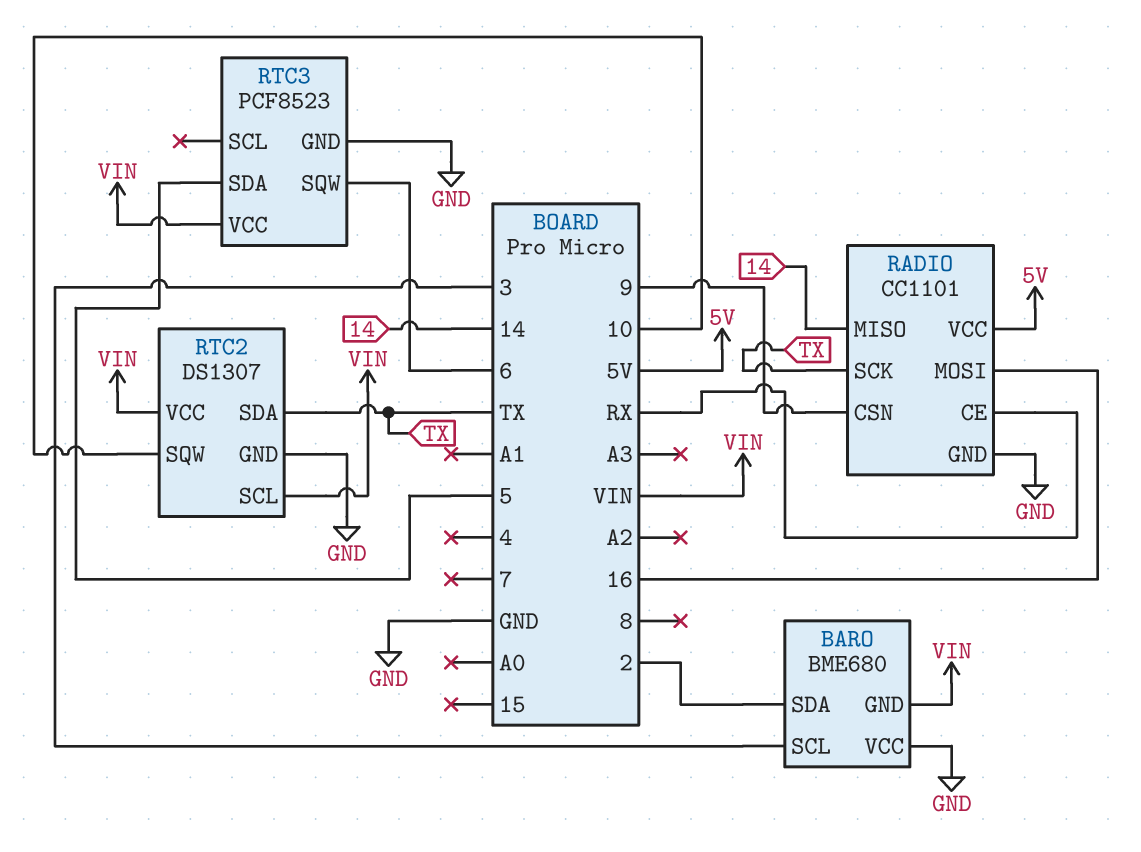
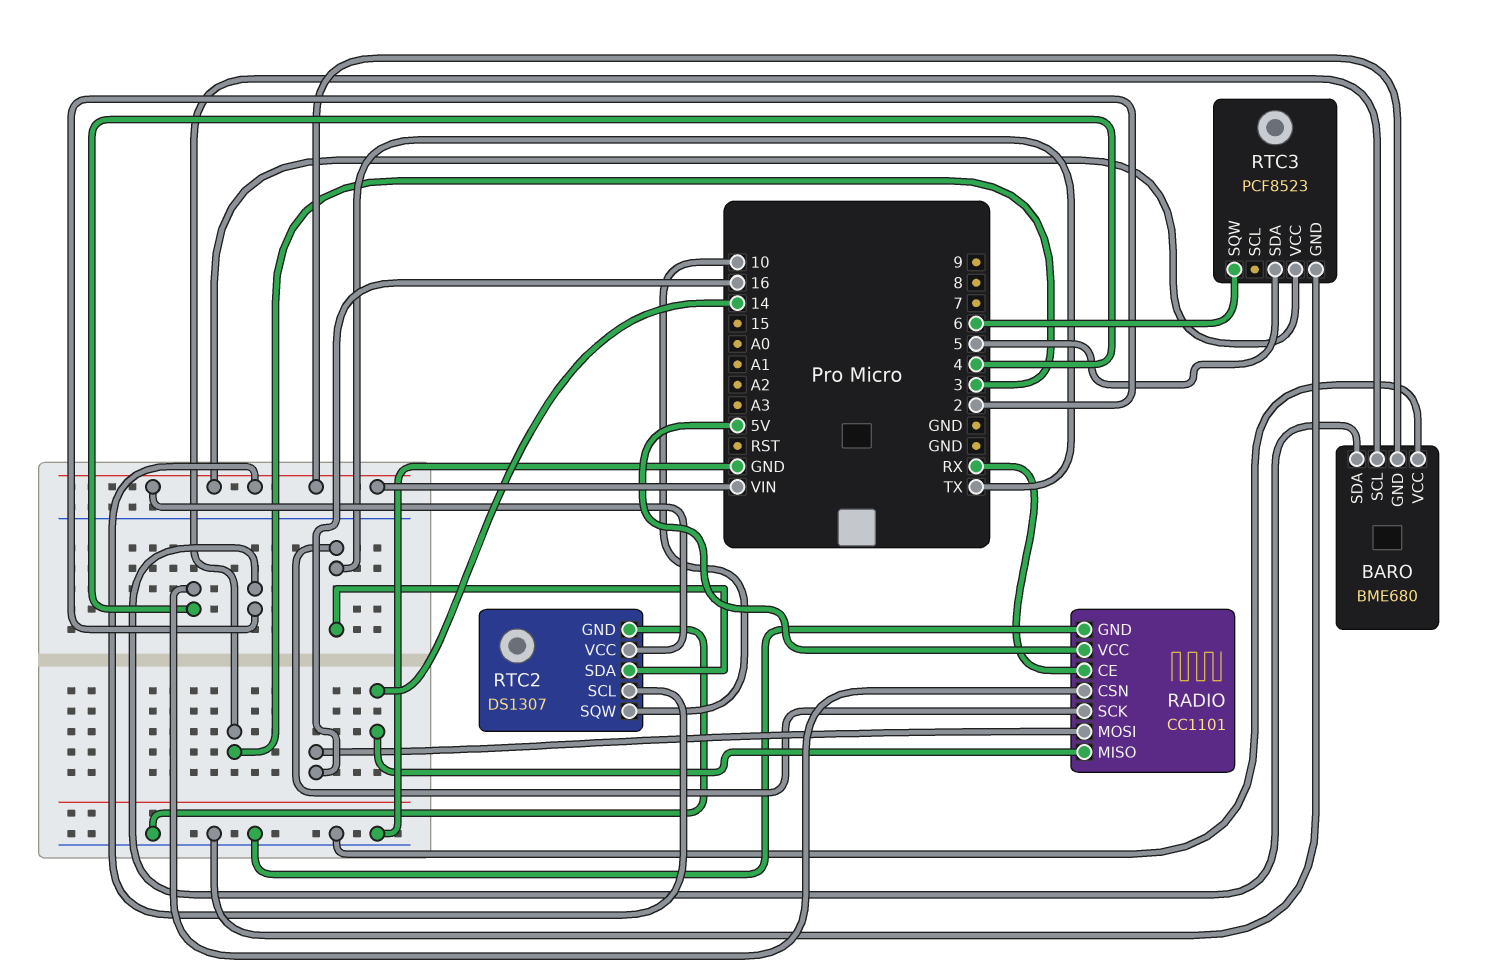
RADIO pin CSN: 9 -> 4

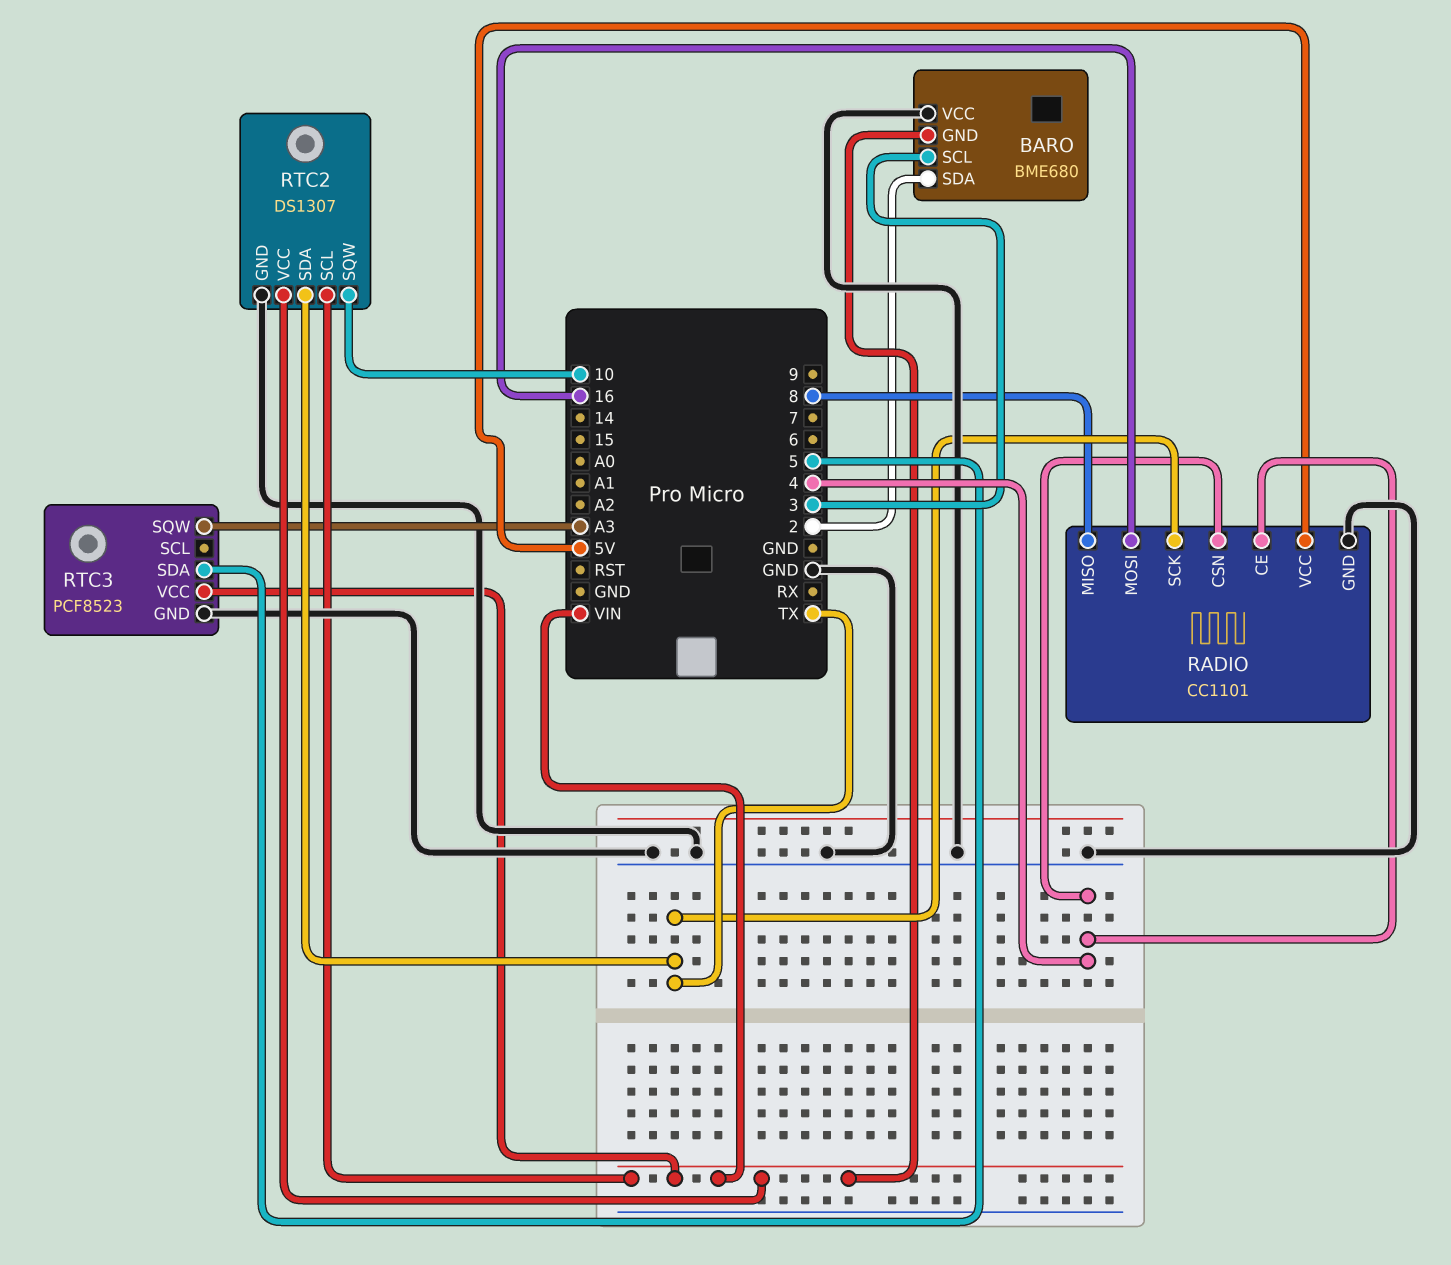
RADIO pin CE: RX -> 4
RADIO pin MISO: 14 -> 8
RTC3 pin SQW: 6 -> A3

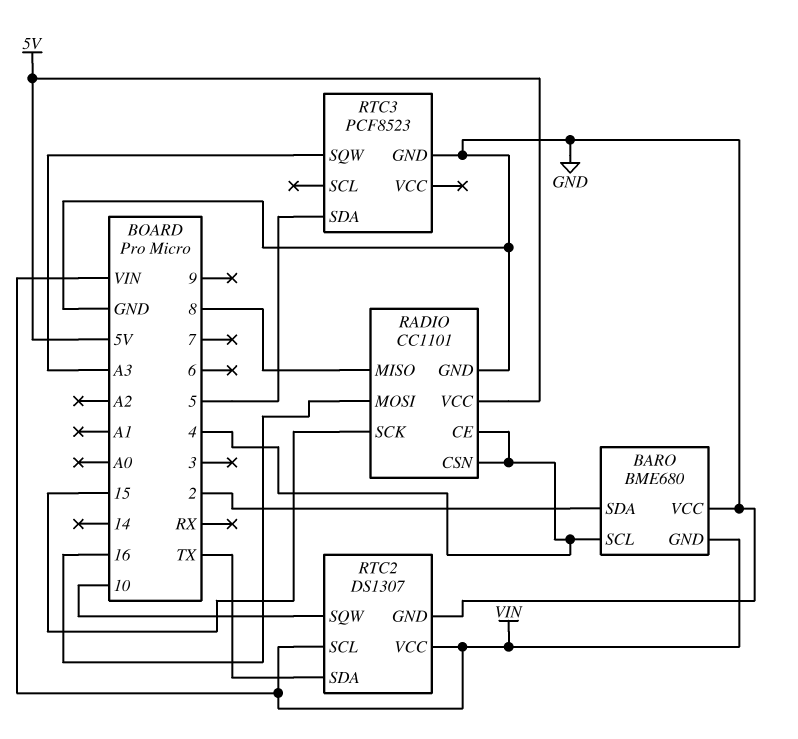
BARO pin SCL: 3 -> 4
RADIO pin SCK: TX -> 15
RTC3 pin VCC: VIN -> none

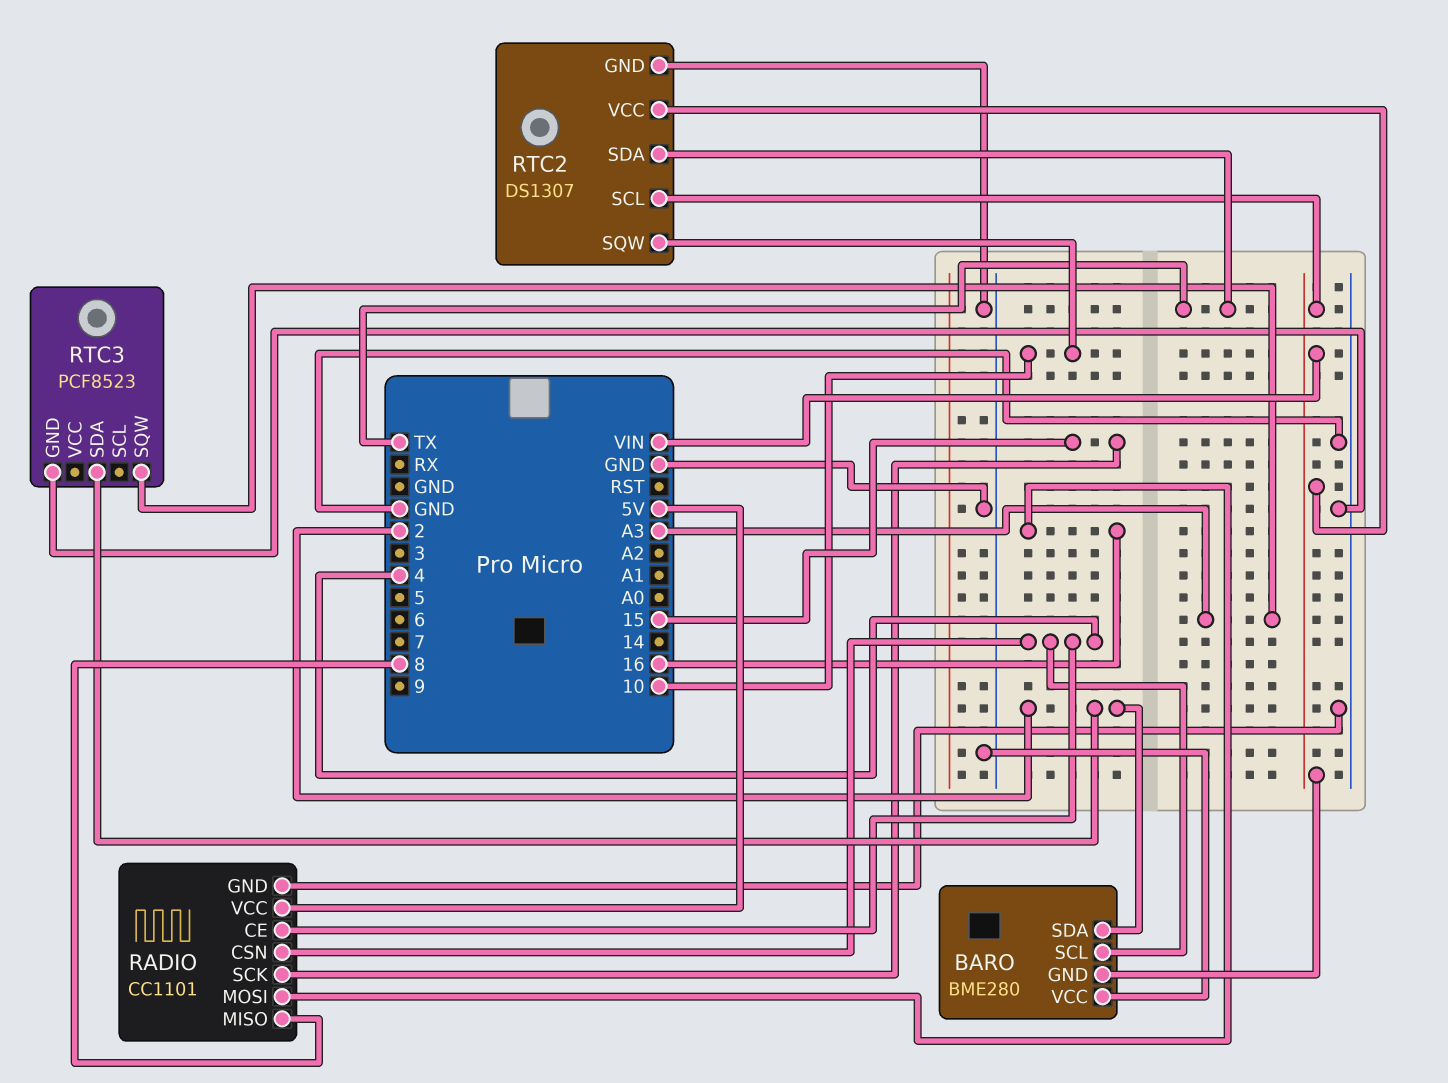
BARO: BME680 -> BME280
RTC3 pin SDA: 5 -> 2

